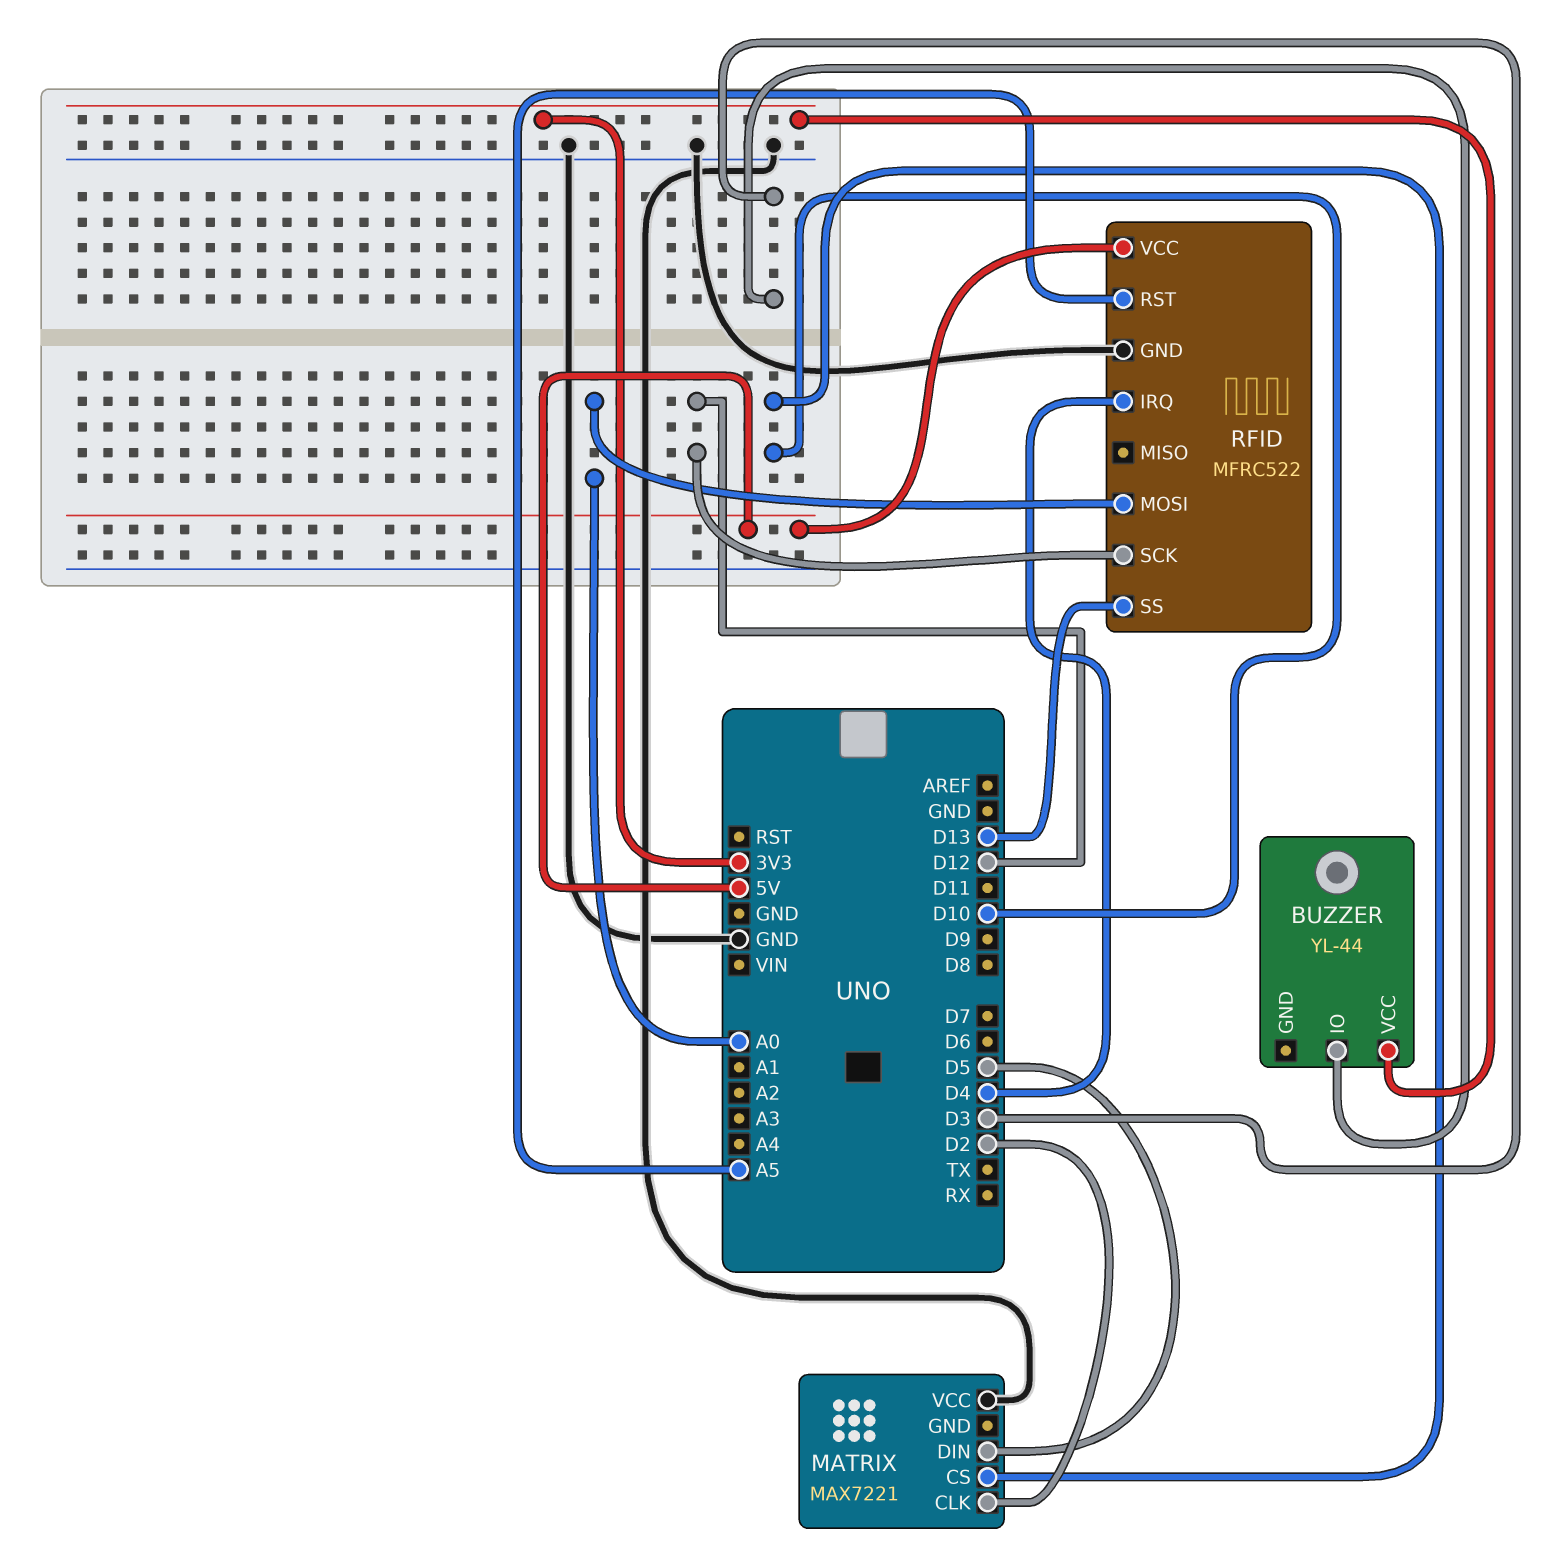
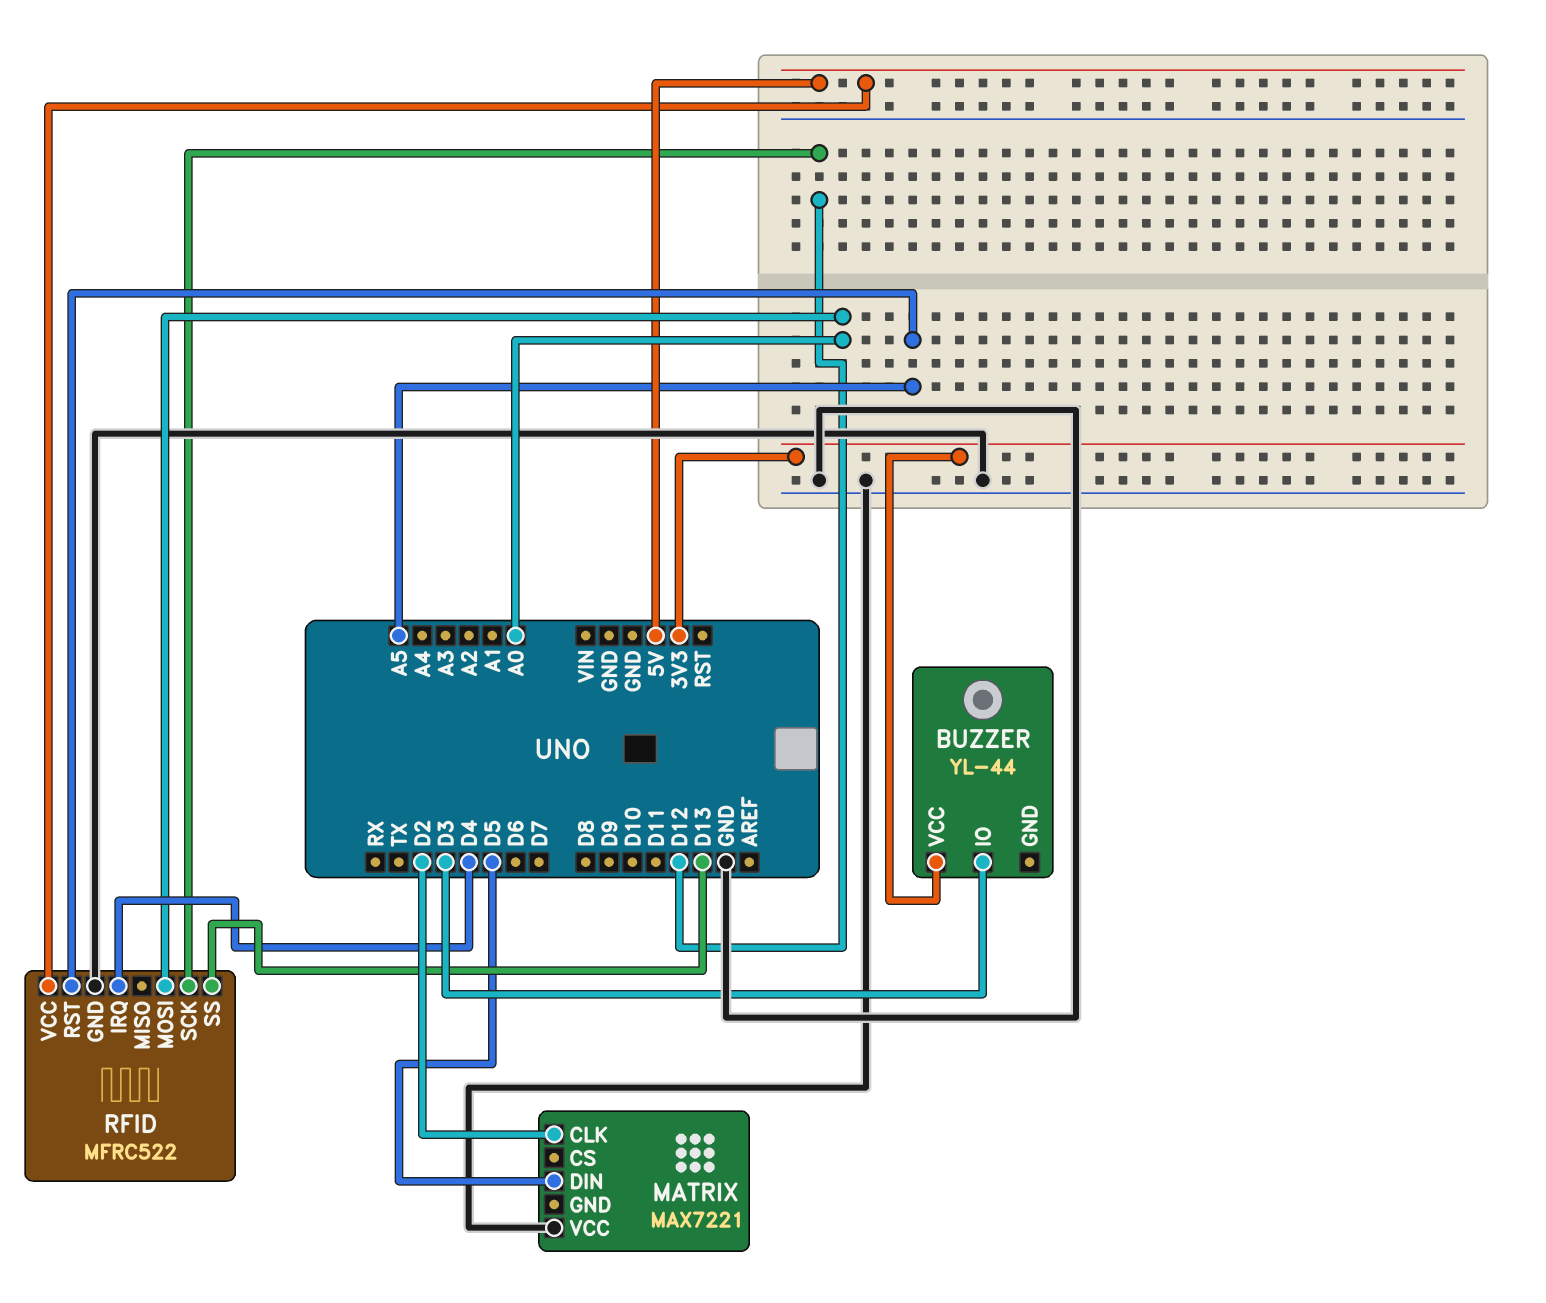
MATRIX pin CS: D10 -> none

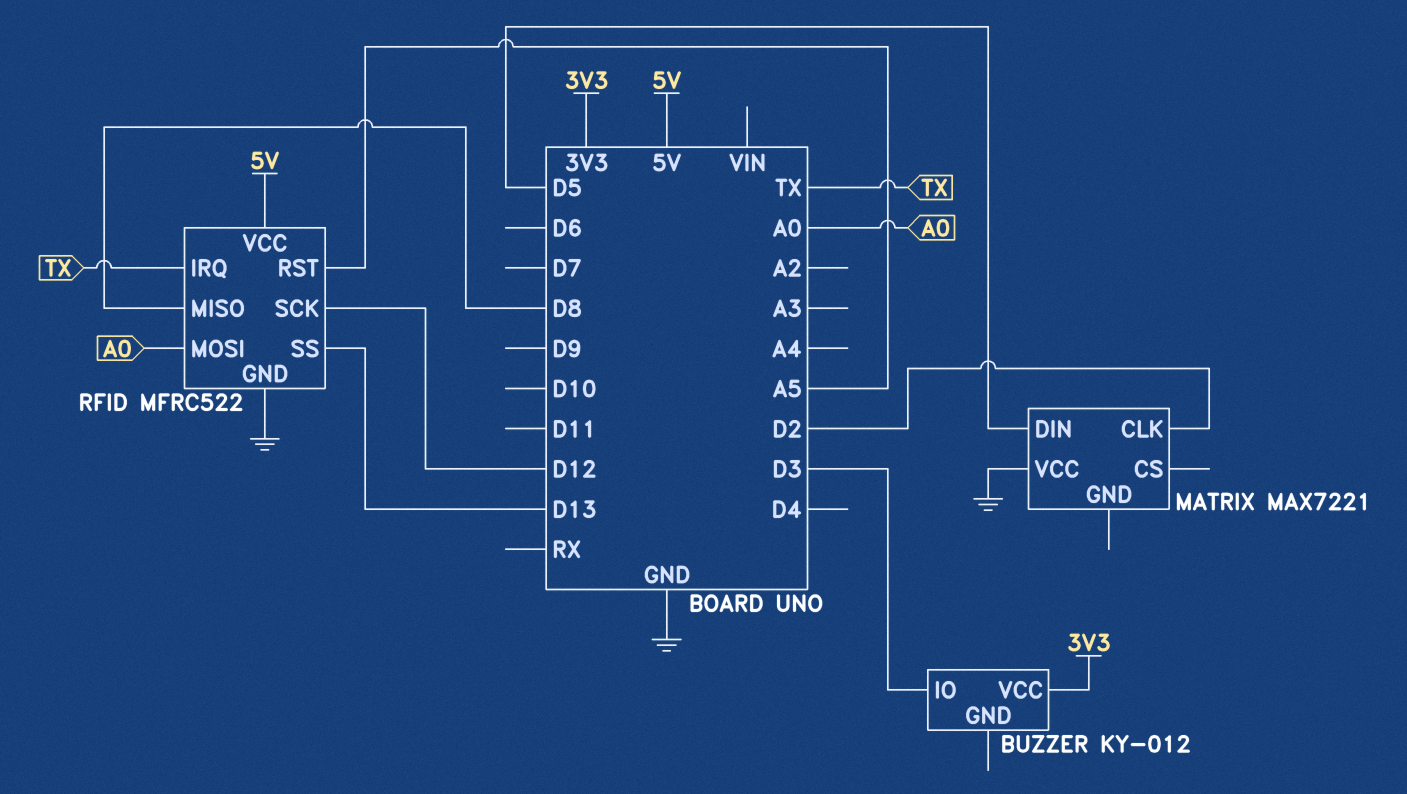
BUZZER: YL-44 -> KY-012
RFID pin IRQ: D4 -> TX
RFID pin MISO: none -> D8

